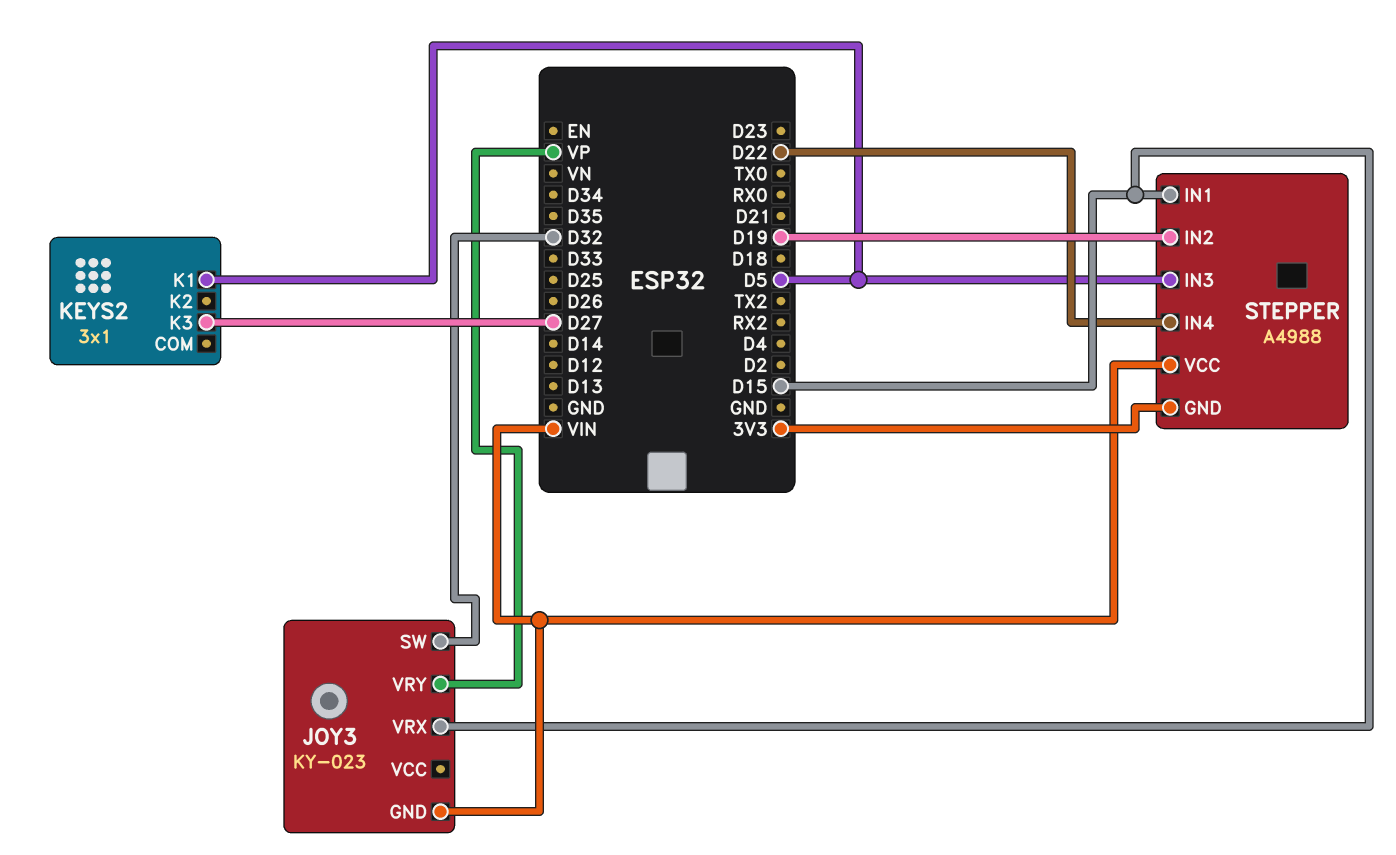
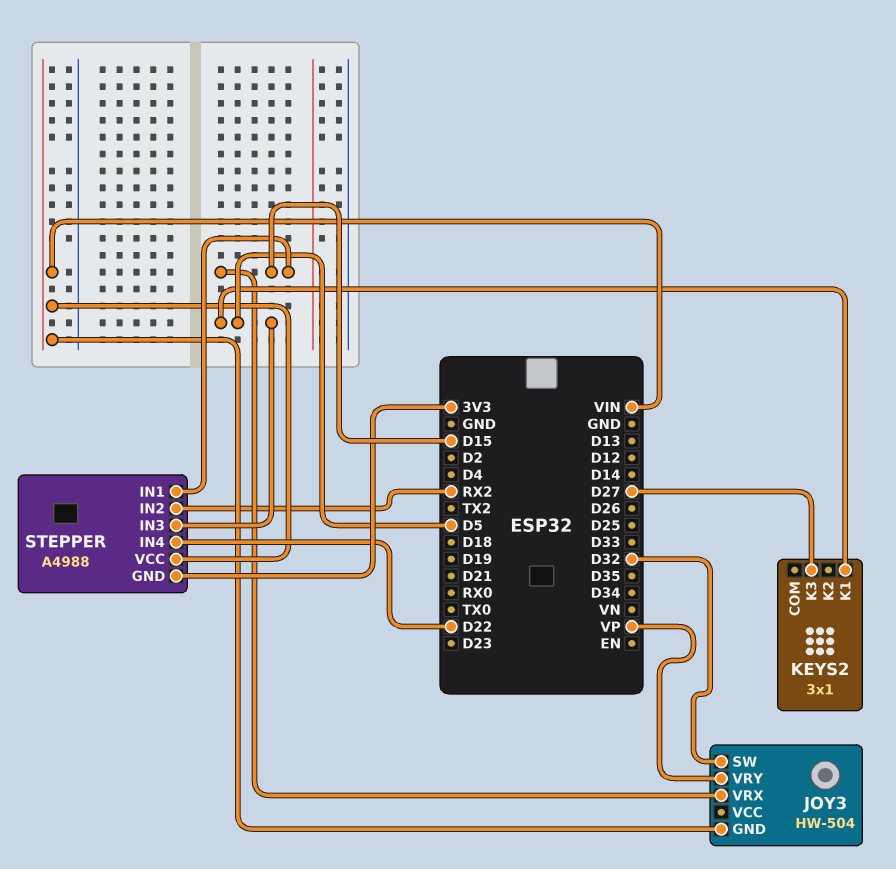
JOY3: KY-023 -> HW-504
STEPPER pin IN2: D19 -> RX2

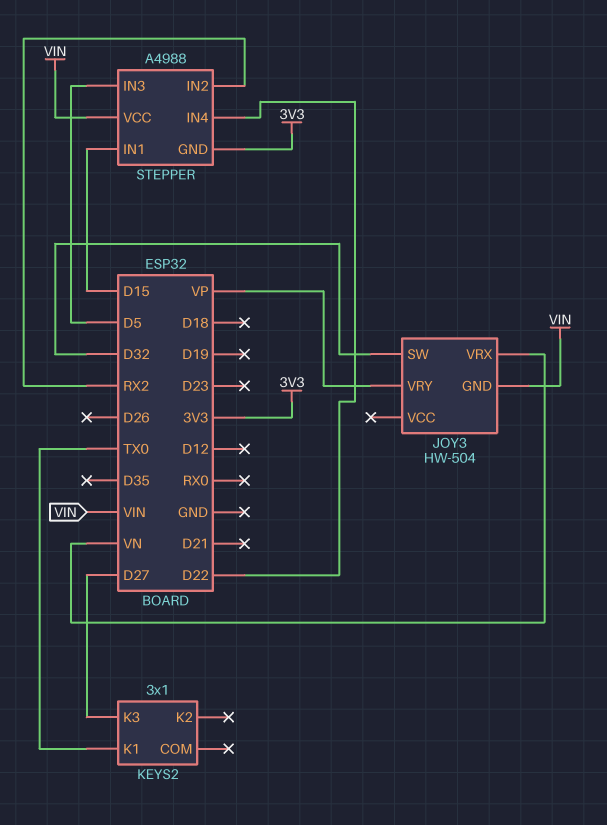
JOY3 pin VRX: D15 -> VN
KEYS2 pin K1: D5 -> TX0

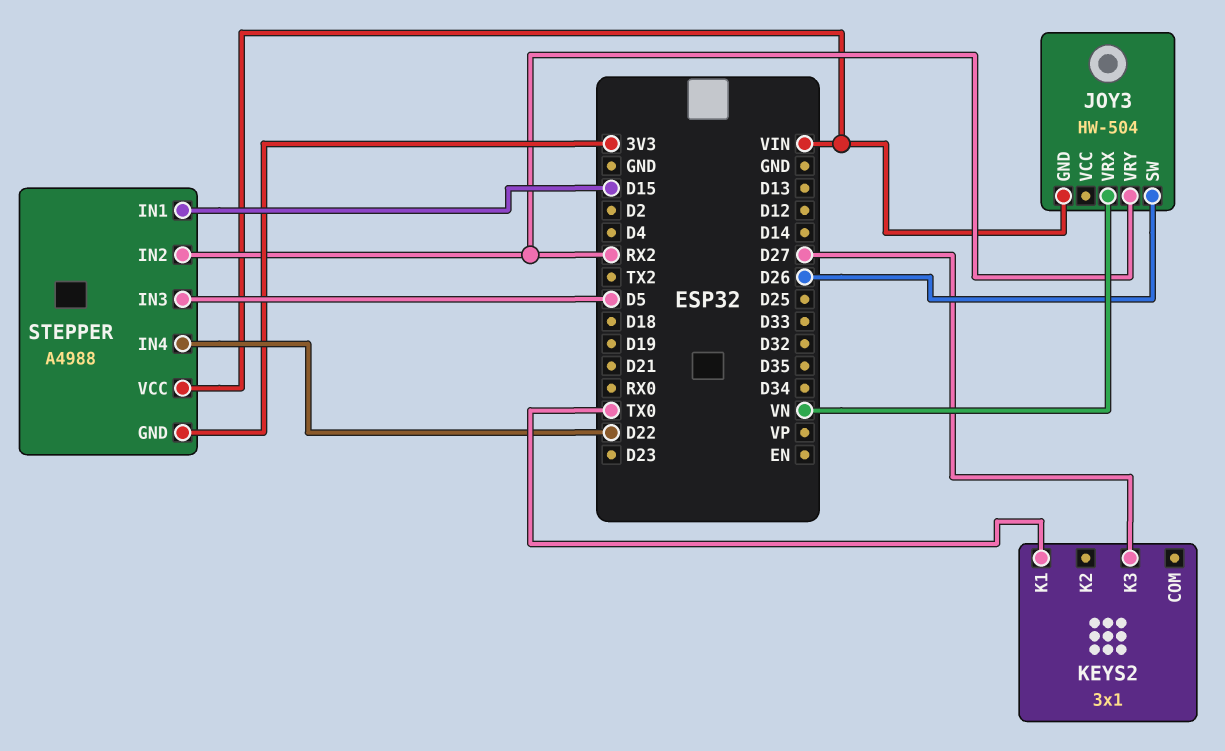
JOY3 pin SW: D32 -> D26
JOY3 pin VRY: VP -> RX2

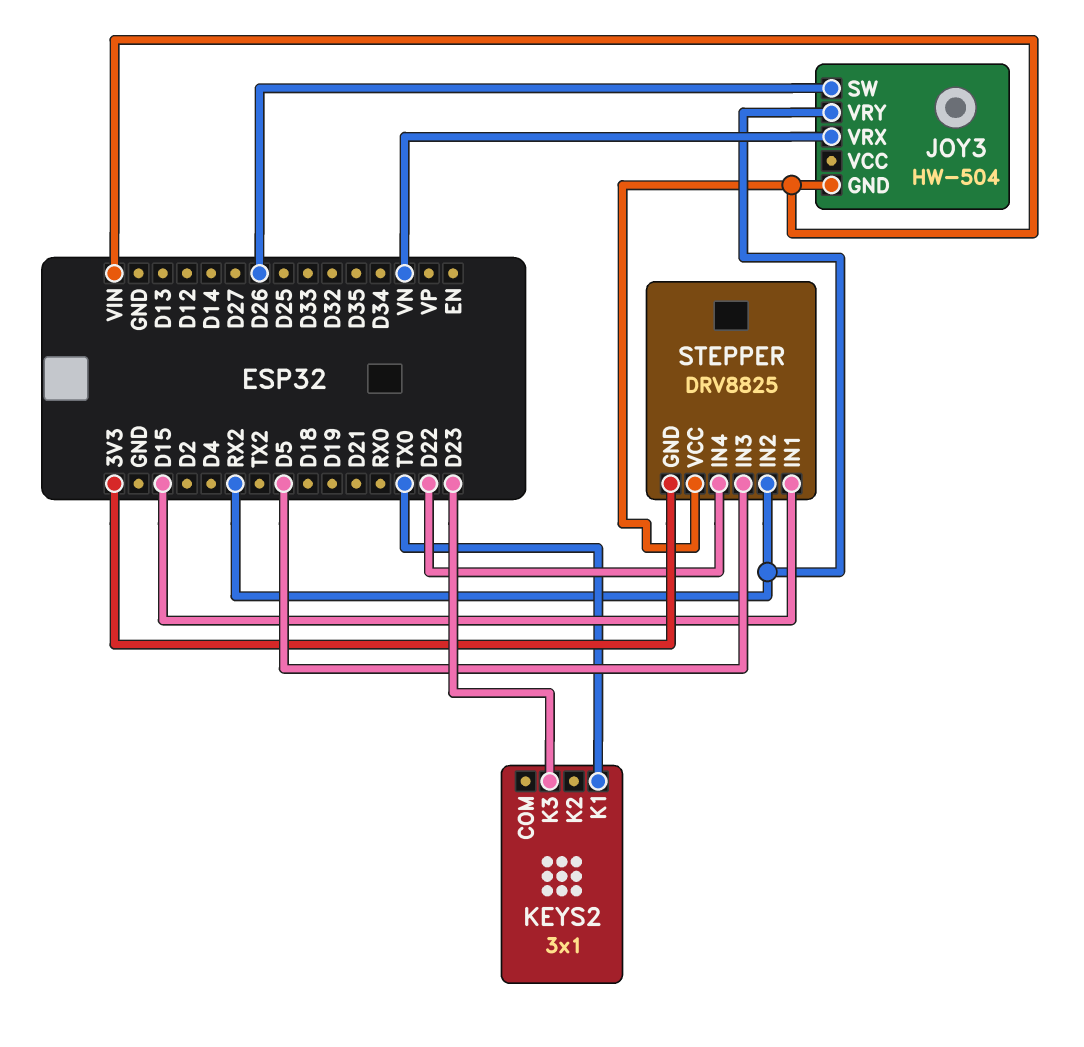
KEYS2 pin K3: D27 -> D23
STEPPER: A4988 -> DRV8825

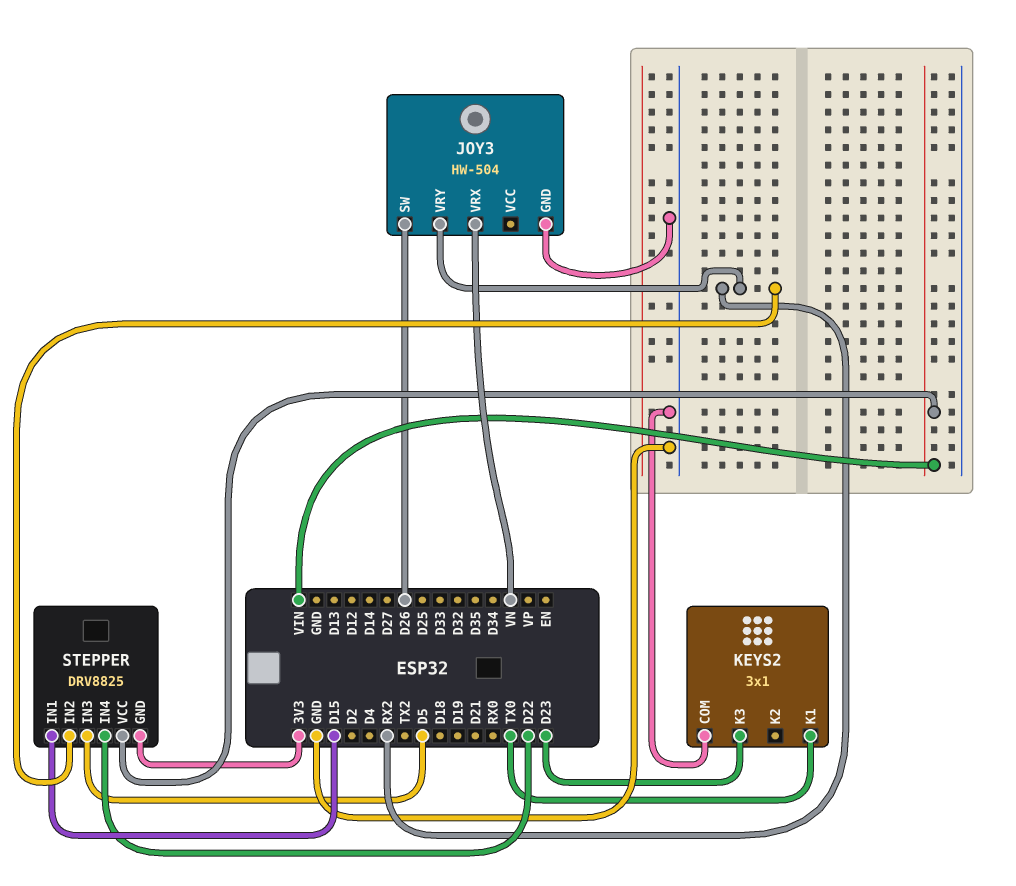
JOY3 pin GND: VIN -> GND
KEYS2 pin COM: none -> GND

